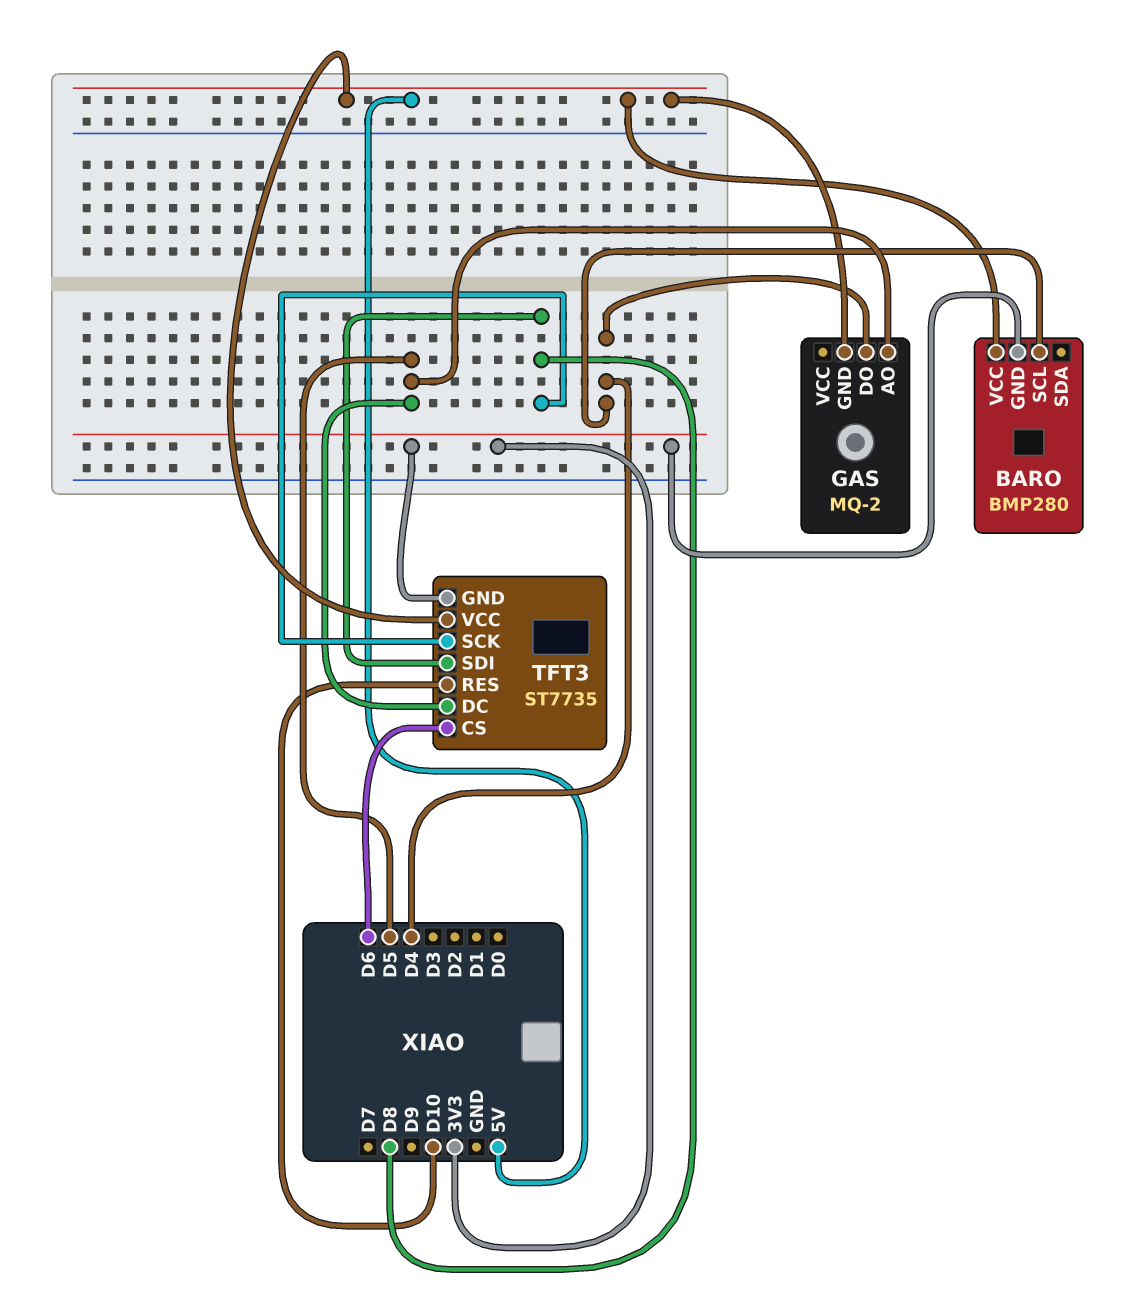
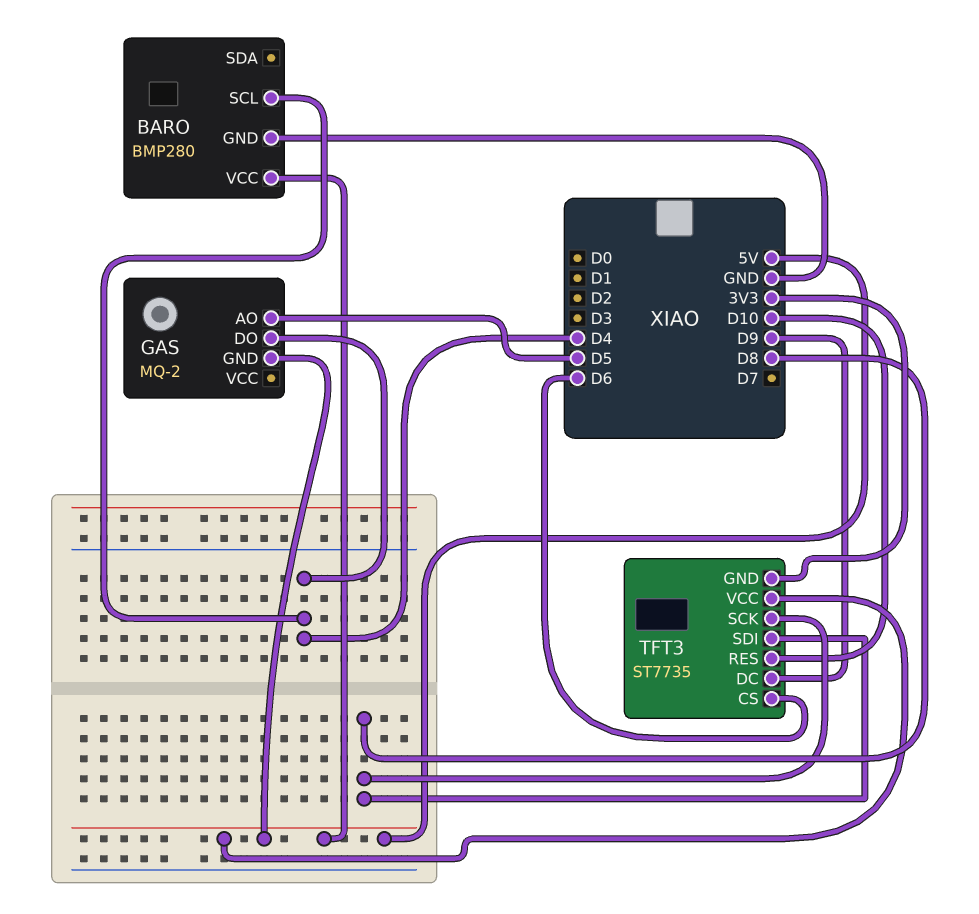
BARO pin GND: 3V3 -> GND
TFT3 pin DC: D5 -> D9

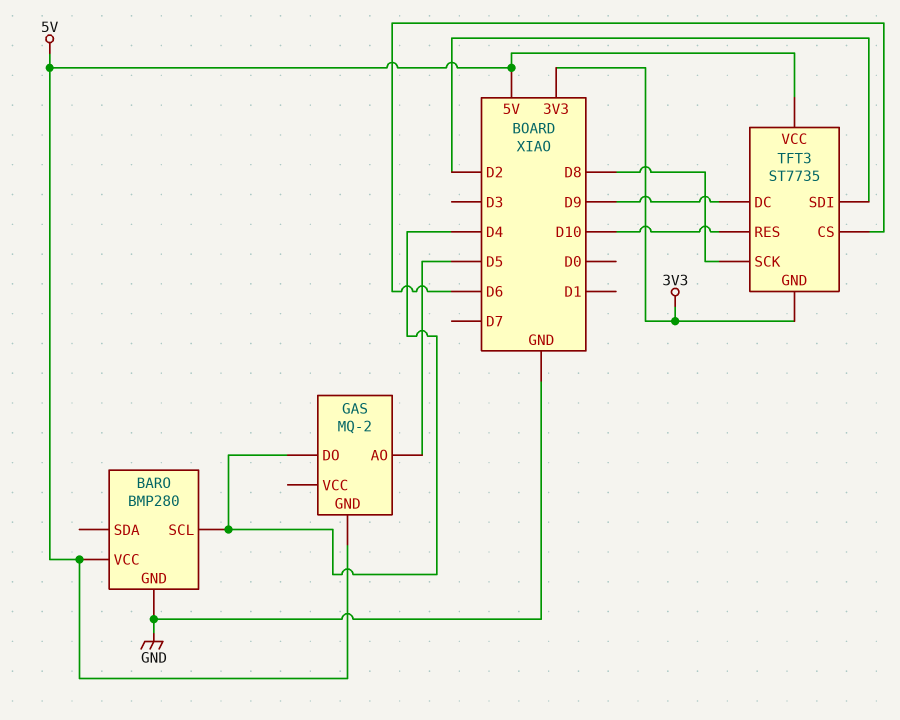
TFT3 pin SDI: D8 -> D2

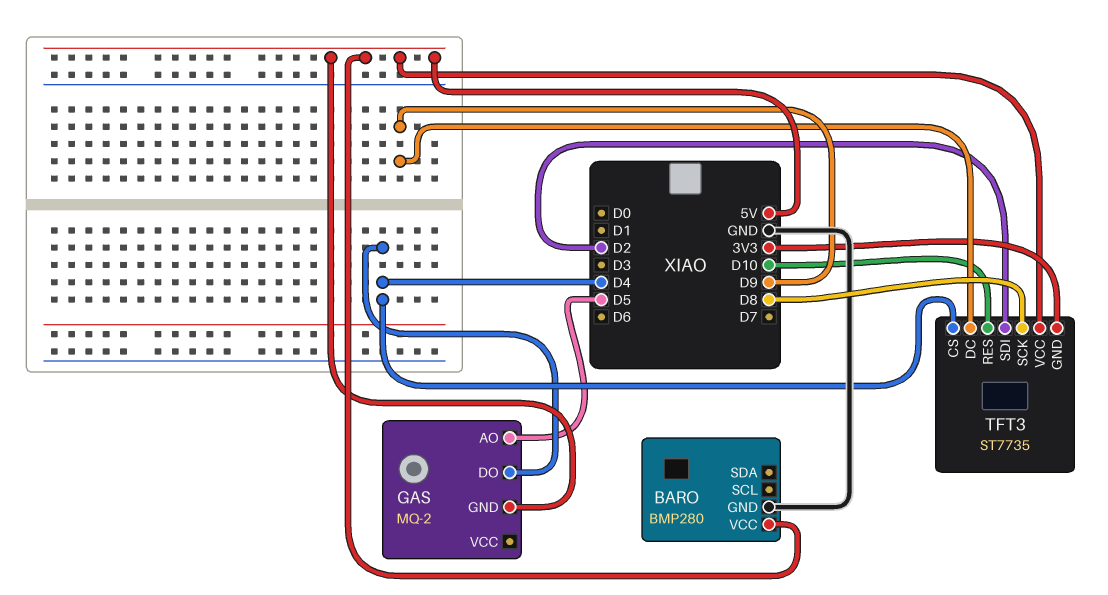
BARO pin SCL: D4 -> none
TFT3 pin CS: D6 -> D4

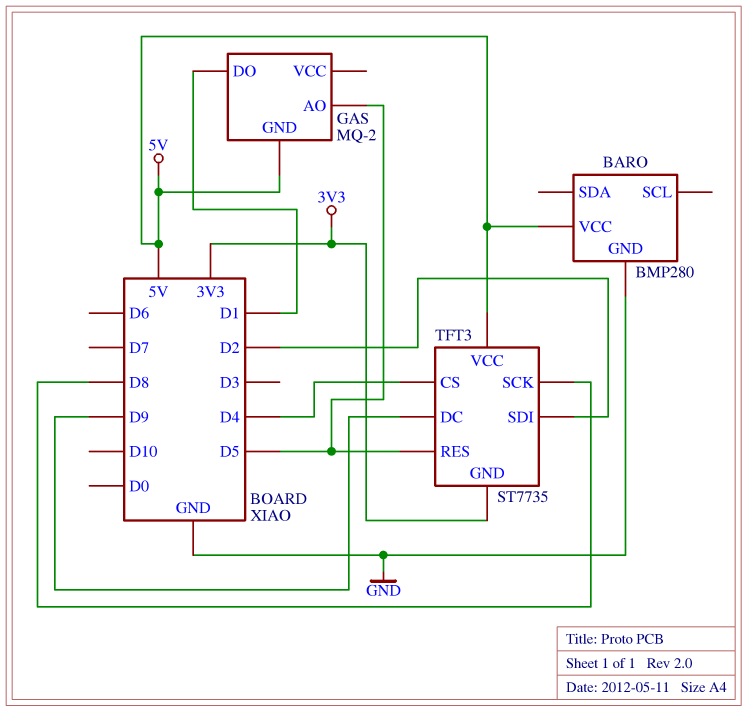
GAS pin DO: D4 -> D1
TFT3 pin RES: D10 -> D5

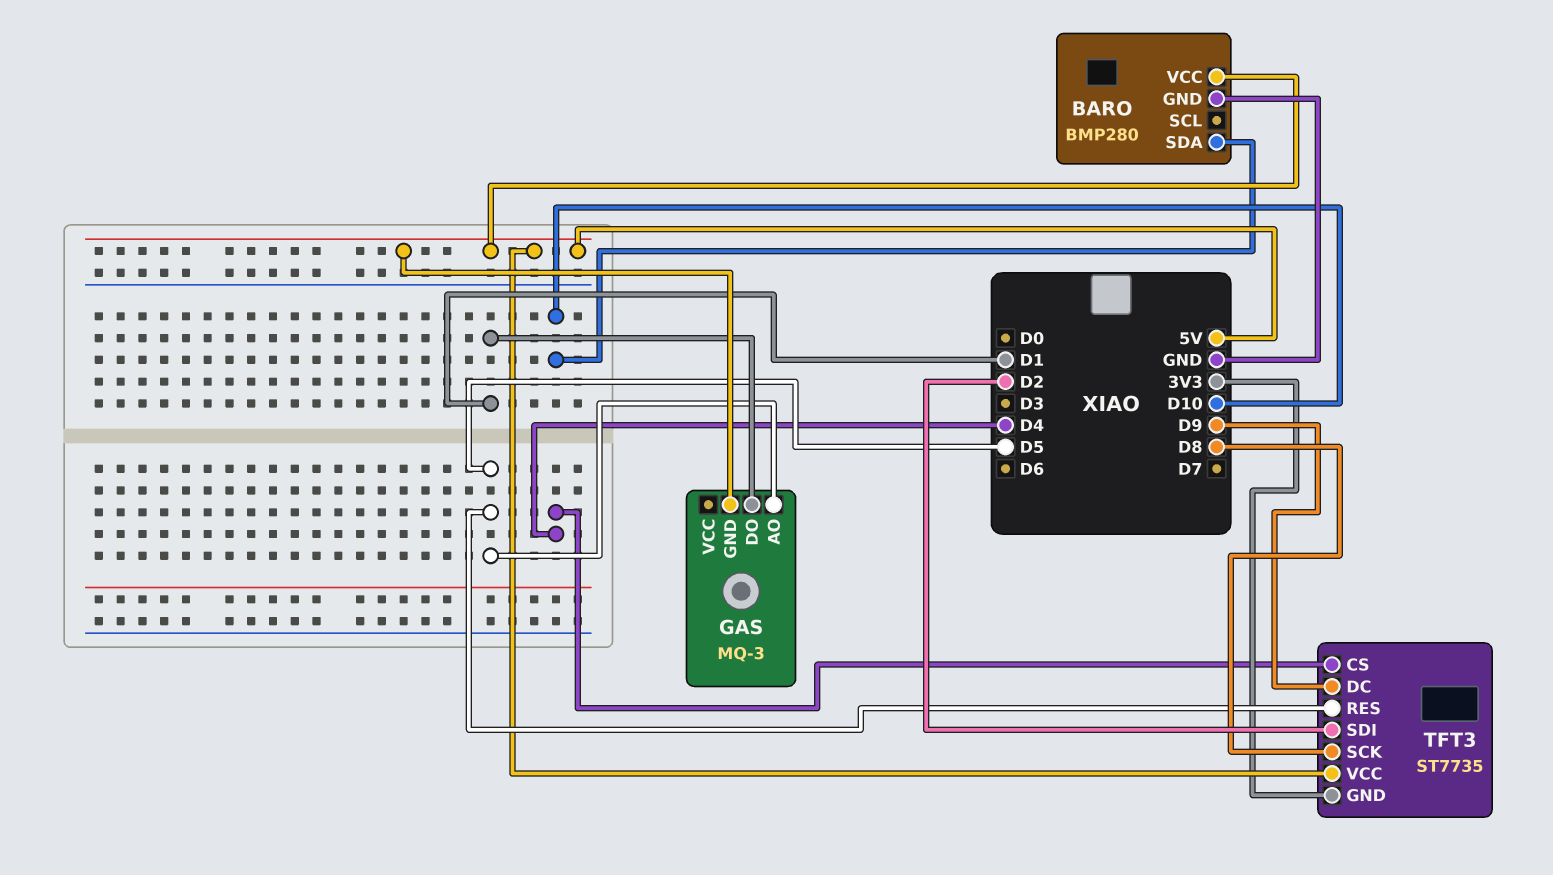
BARO pin SDA: none -> D10
GAS: MQ-2 -> MQ-3

